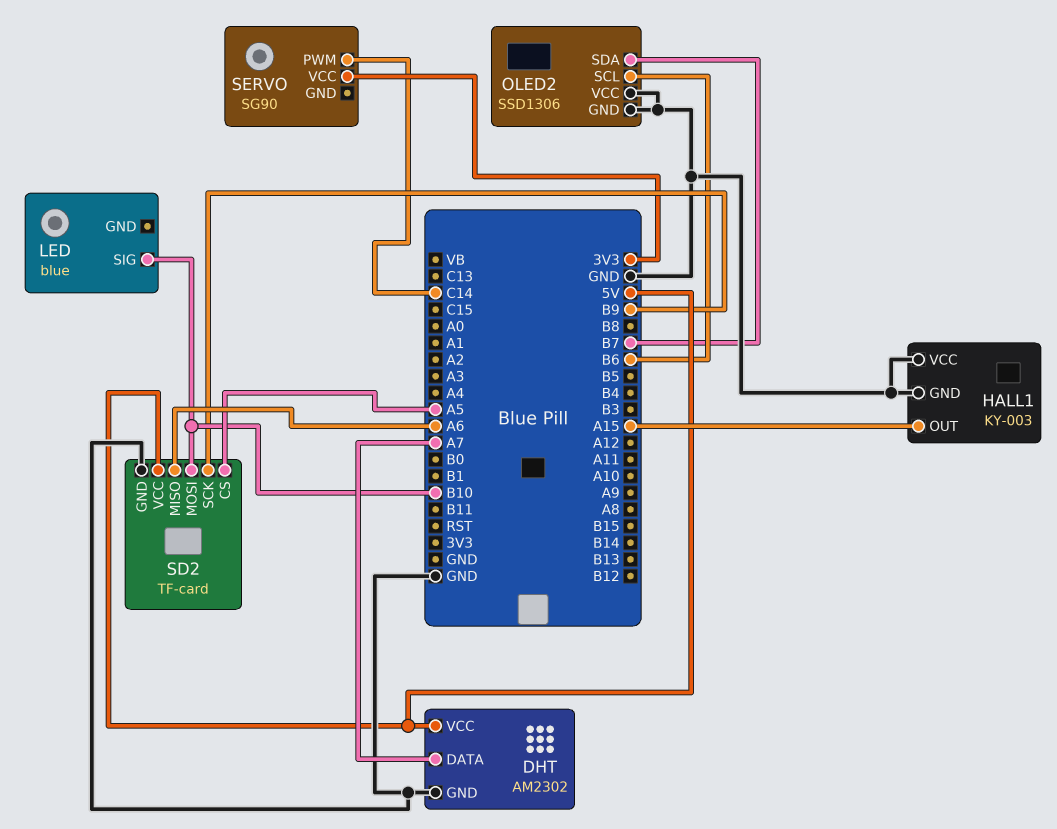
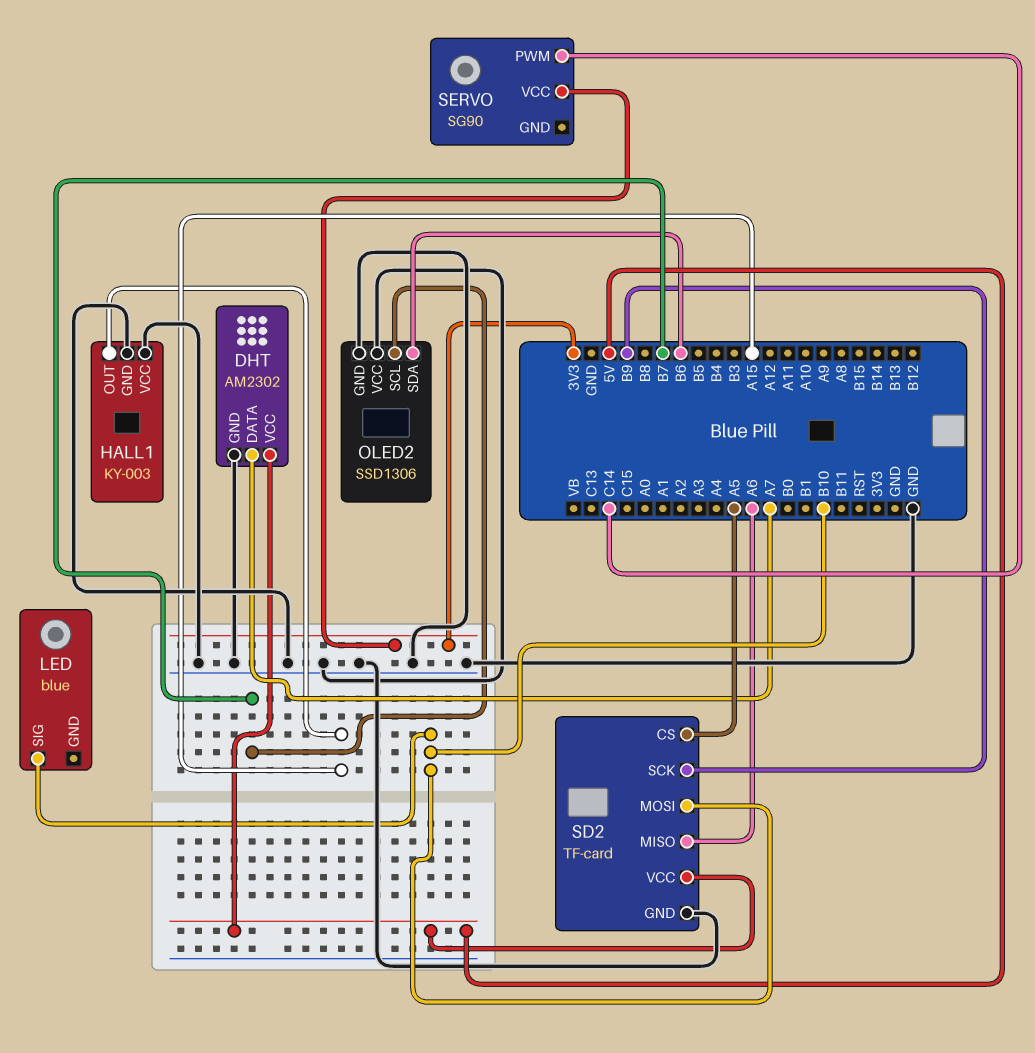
OLED2 pin SCL: B6 -> B7
OLED2 pin SDA: B7 -> B6

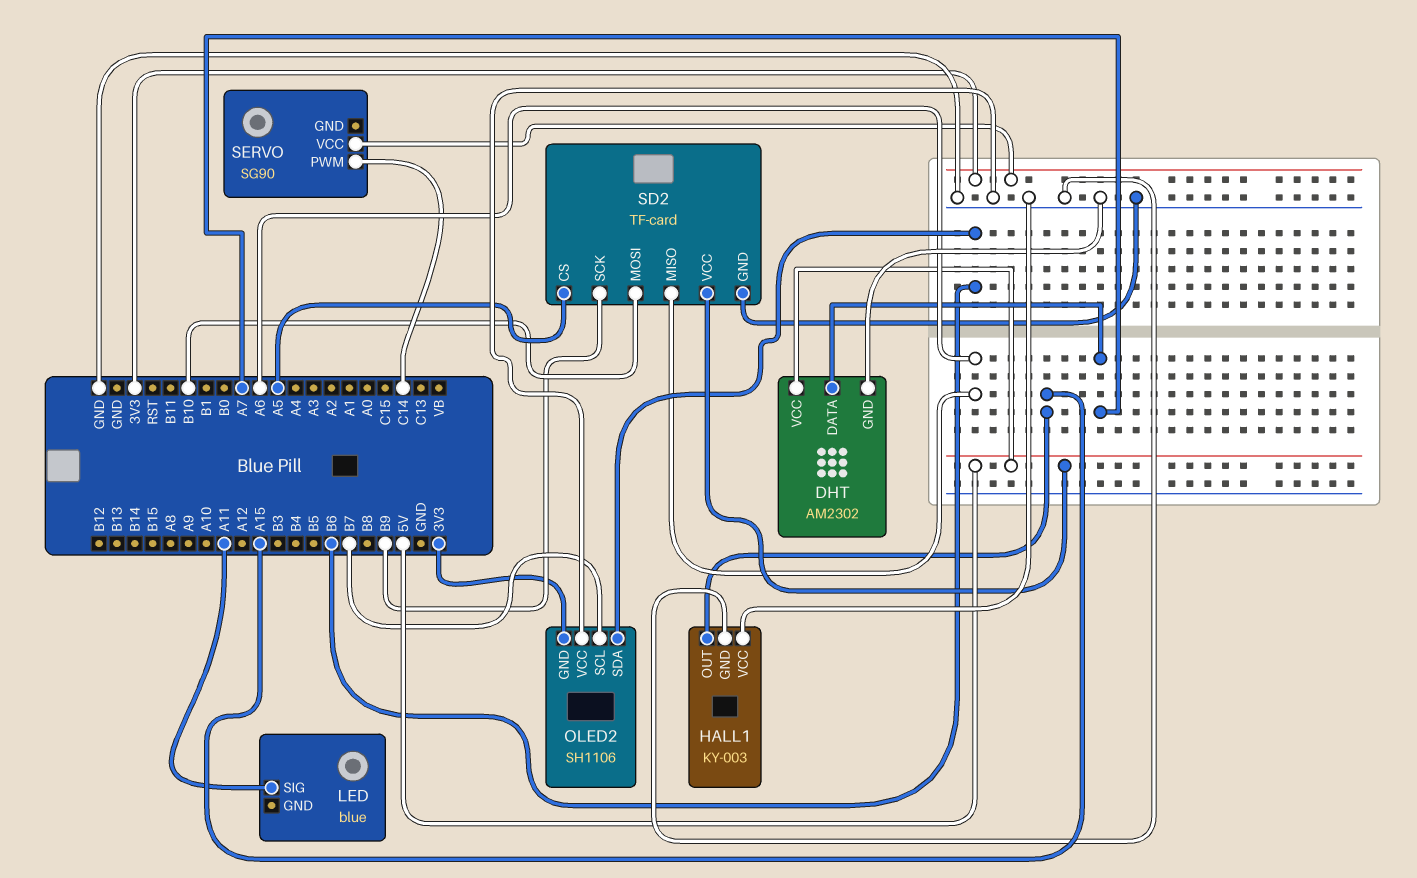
LED pin SIG: B10 -> A11
OLED2: SSD1306 -> SH1106
OLED2 pin GND: GND -> 3V3

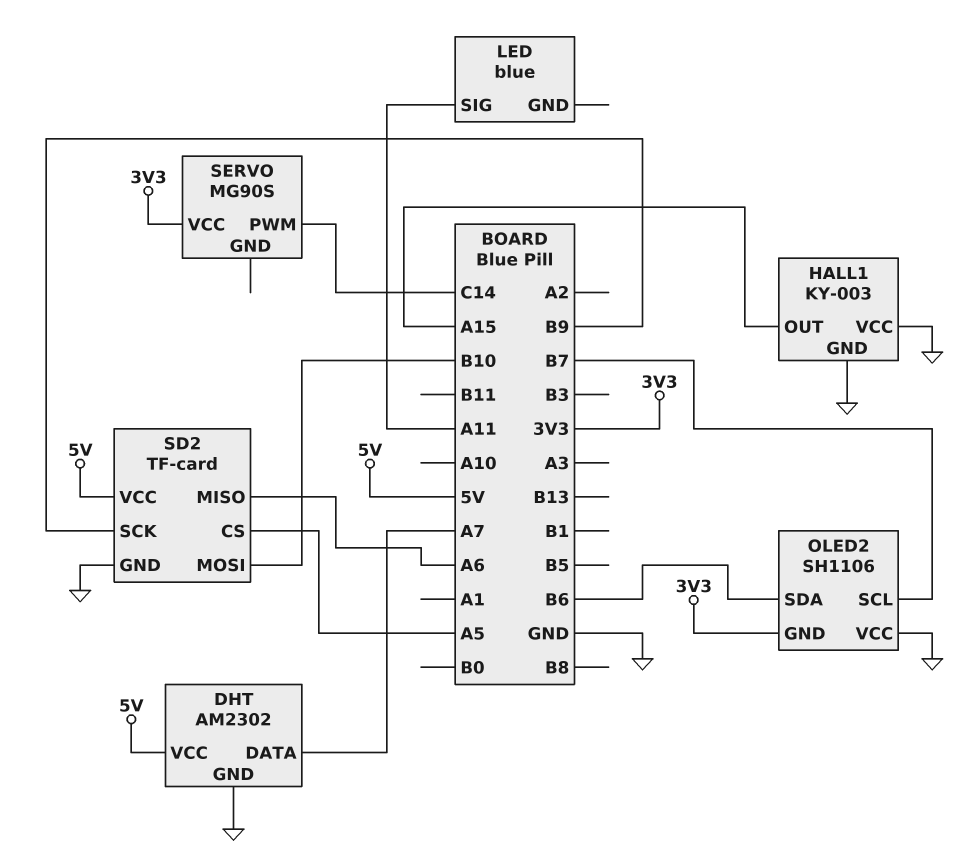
SERVO: SG90 -> MG90S

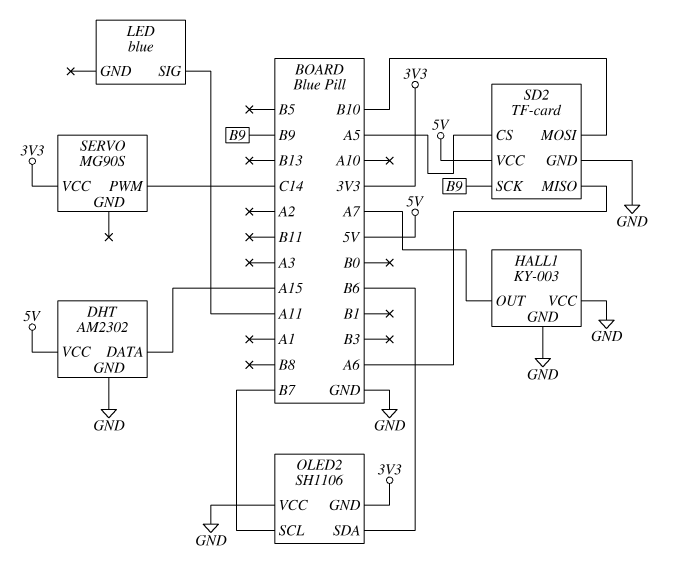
DHT pin DATA: A7 -> A15
HALL1 pin OUT: A15 -> A7

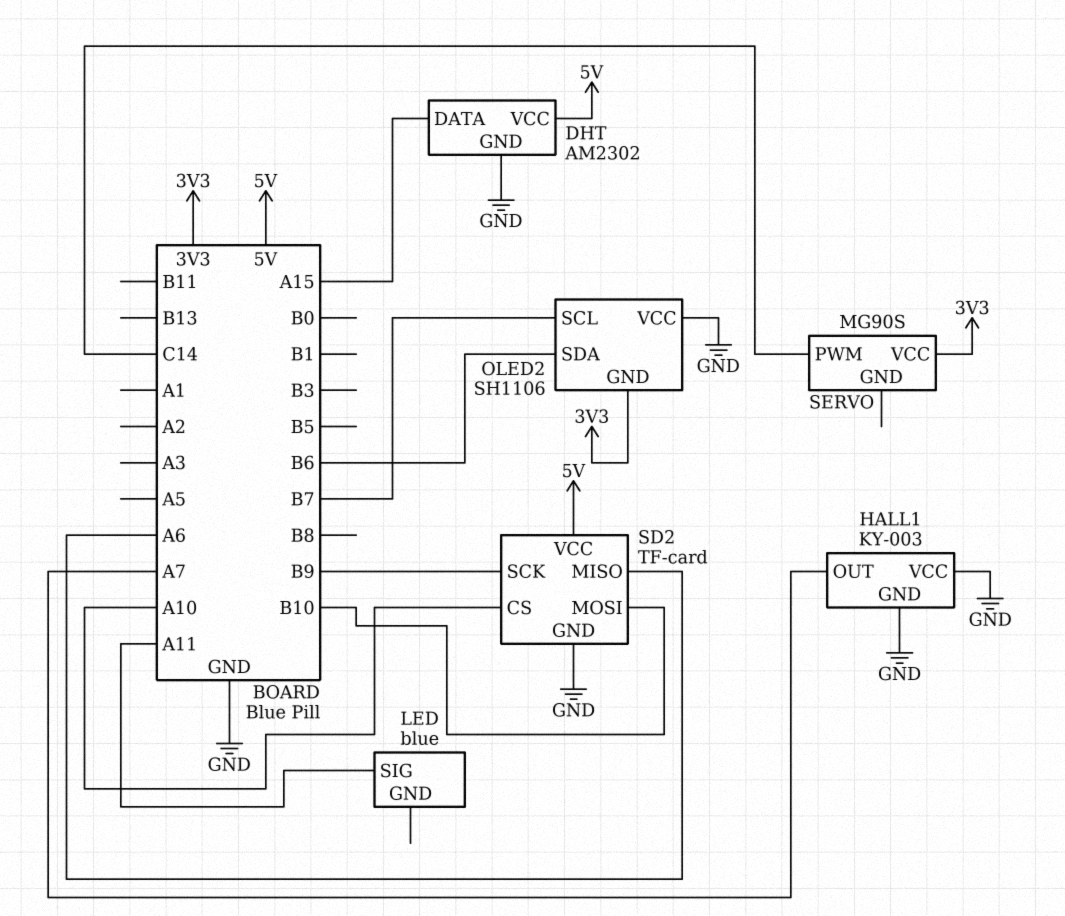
SD2 pin CS: A5 -> A10

